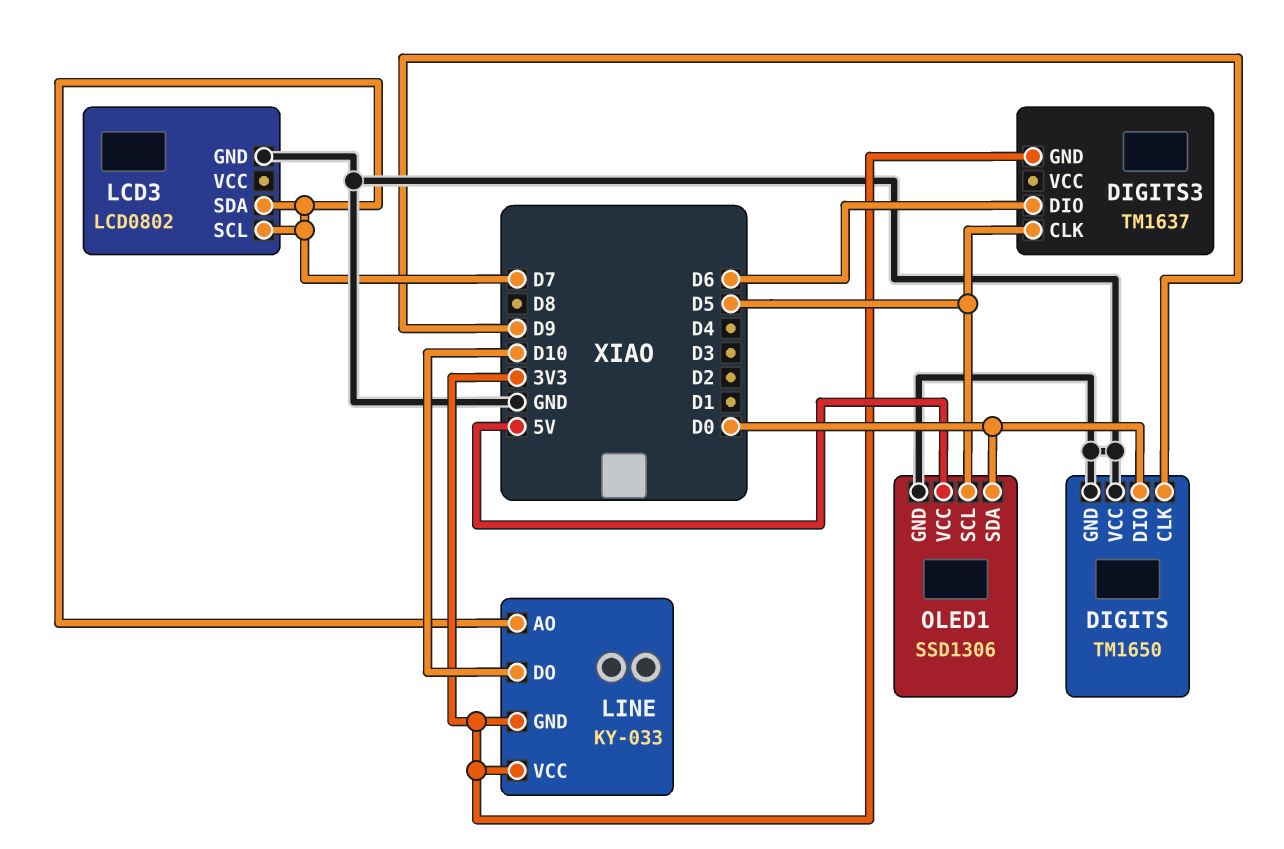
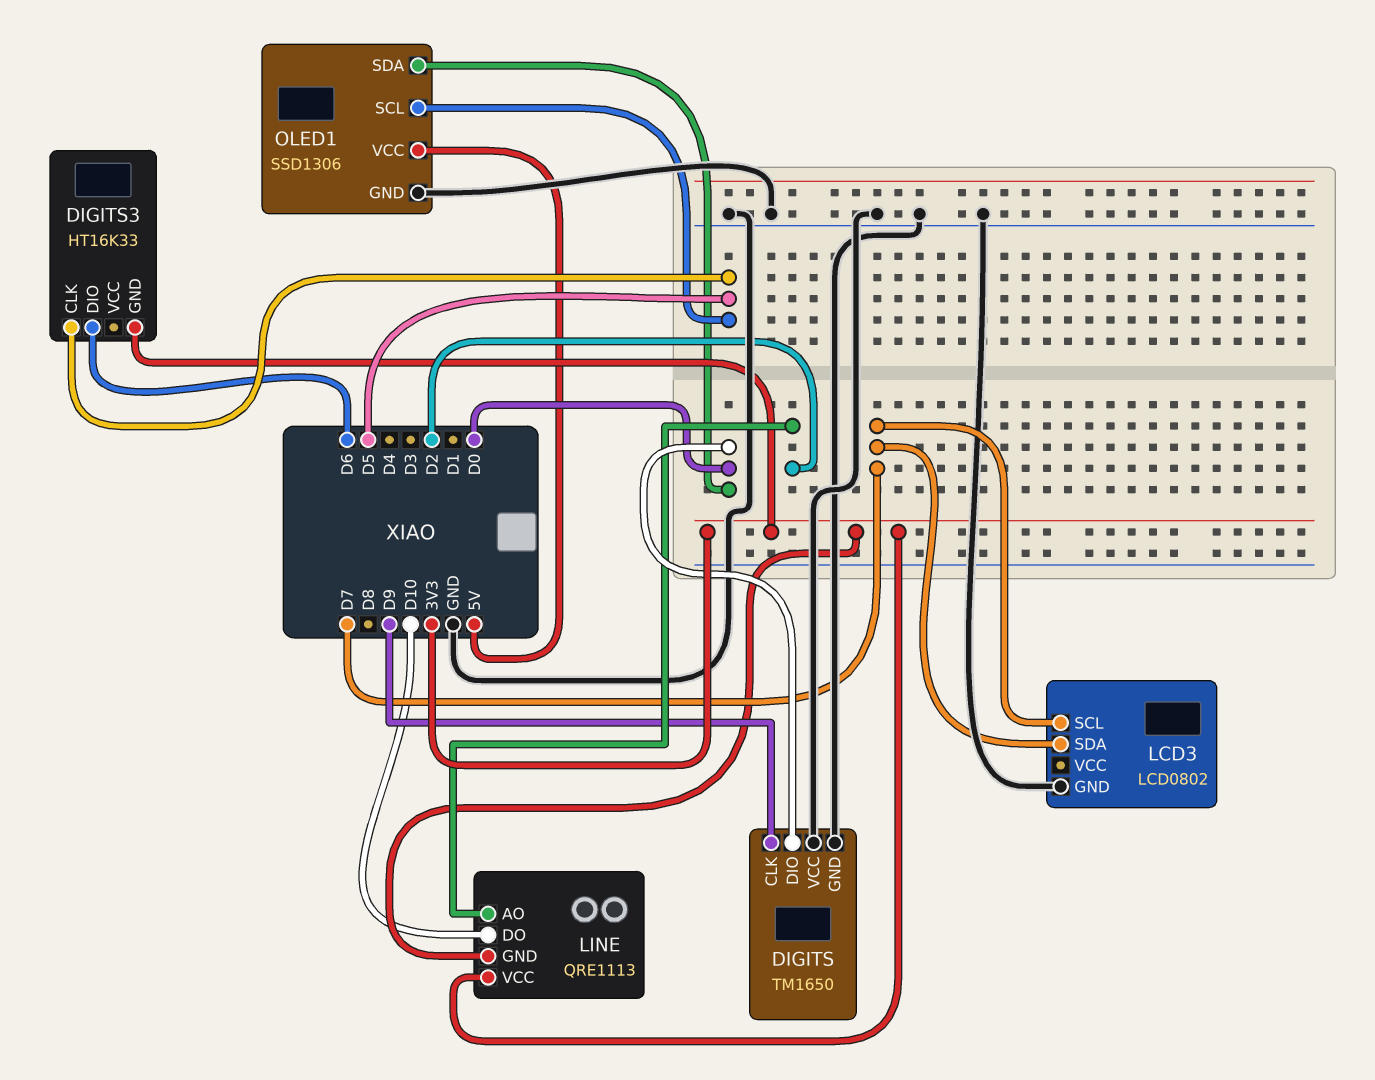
DIGITS3: TM1637 -> HT16K33
LINE: KY-033 -> QRE1113
LINE pin AO: D7 -> D2

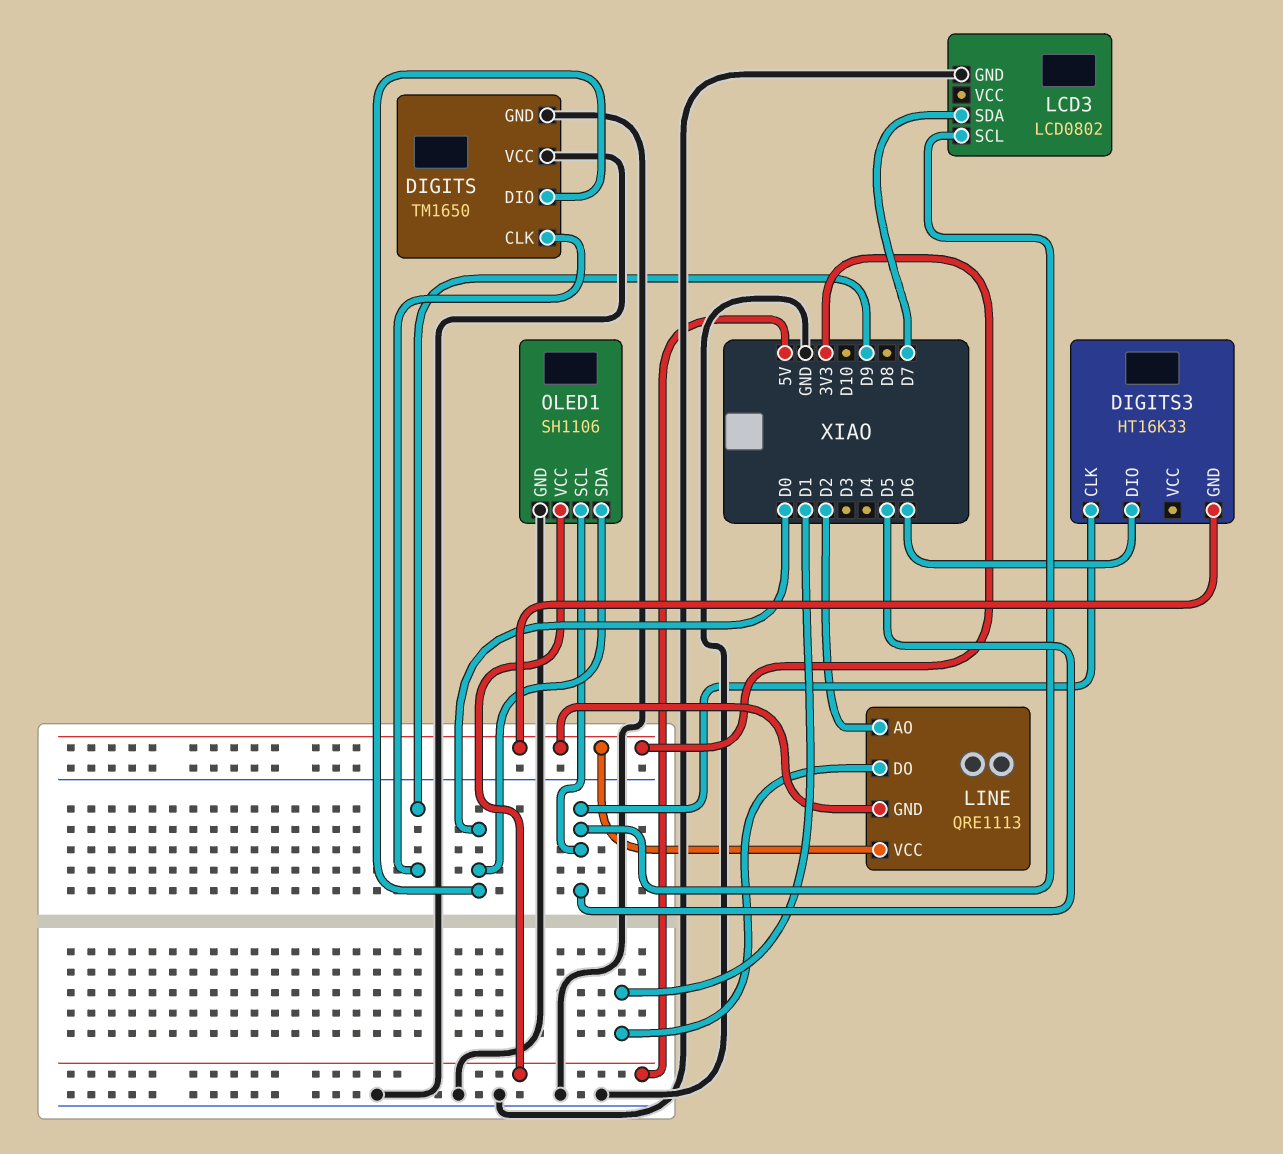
LCD3 pin SCL: D7 -> D5
LINE pin DO: D10 -> D1
OLED1: SSD1306 -> SH1106

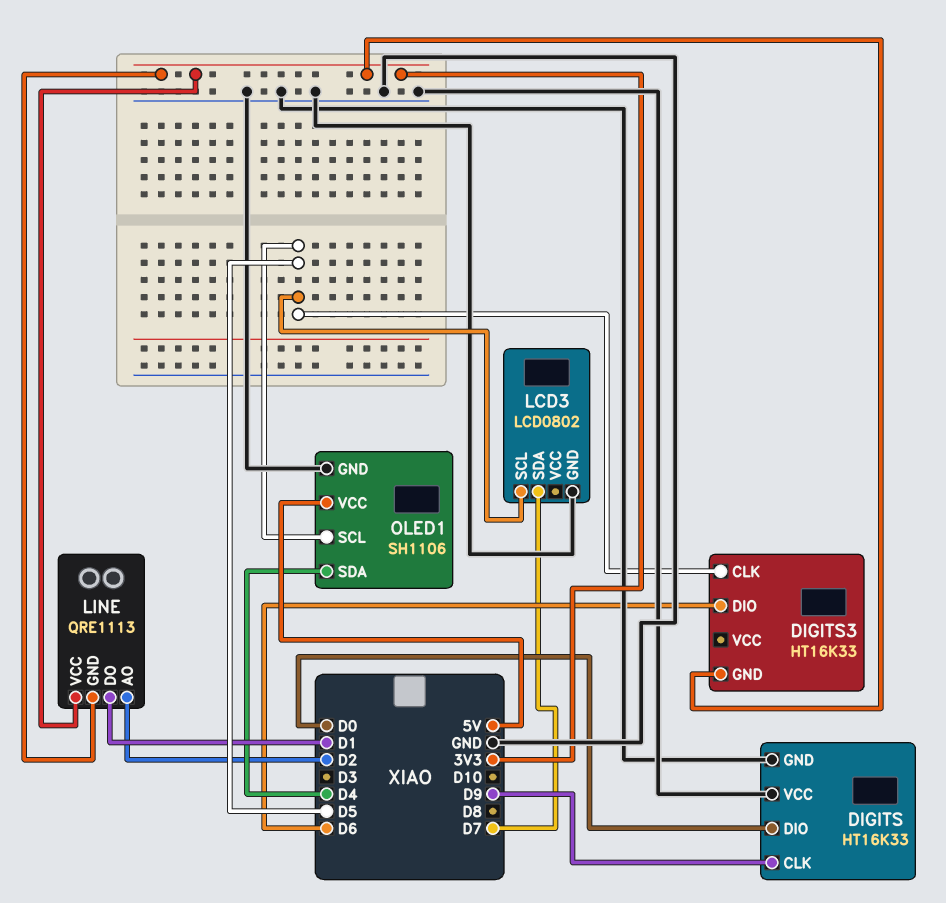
DIGITS: TM1650 -> HT16K33
OLED1 pin SDA: D0 -> D4

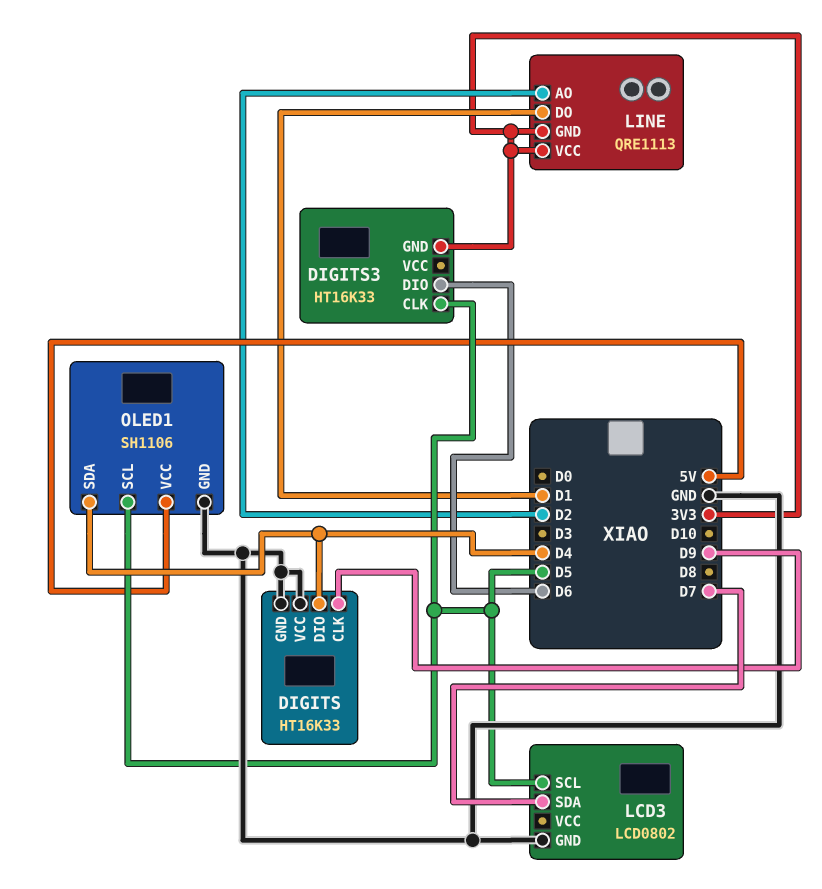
DIGITS pin DIO: D0 -> D4

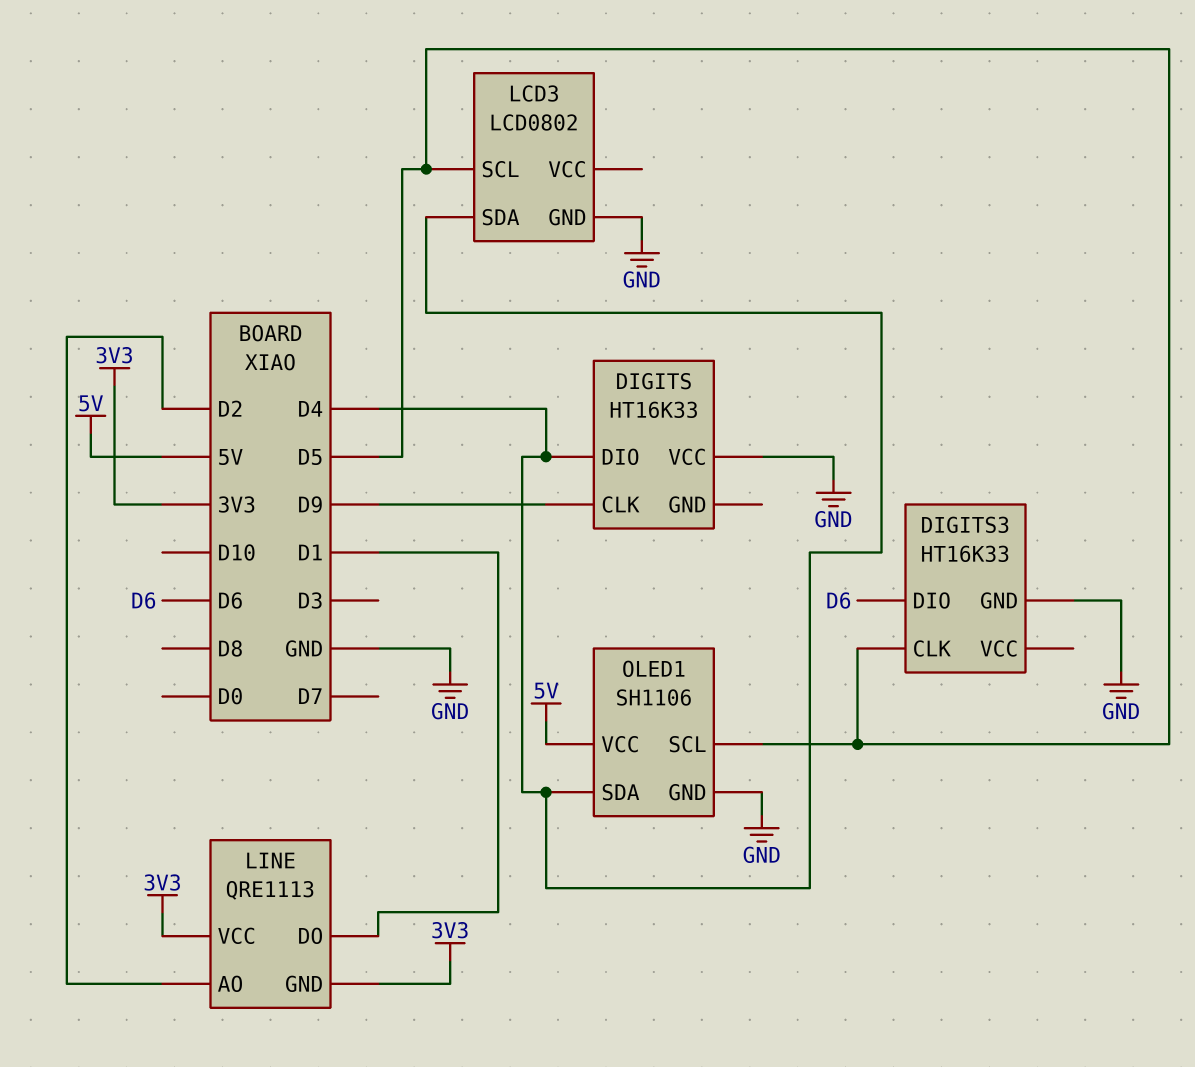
DIGITS pin GND: GND -> none
DIGITS3 pin GND: 3V3 -> GND
LCD3 pin SDA: D7 -> D4

